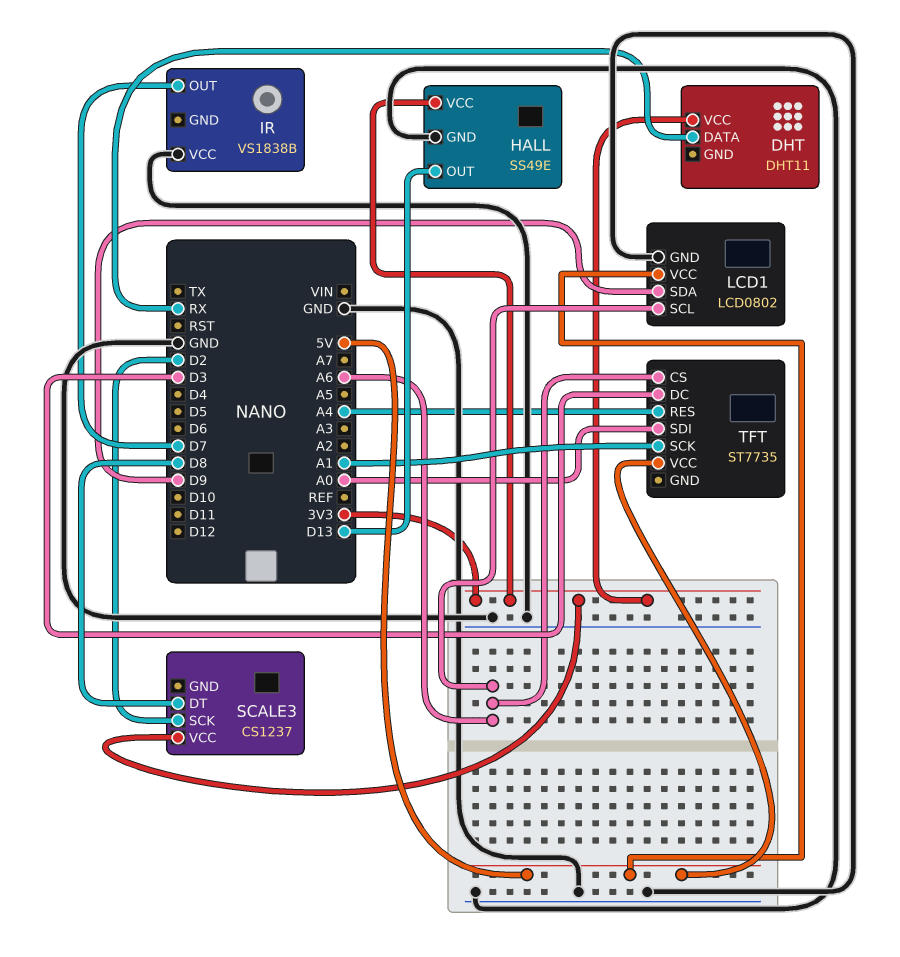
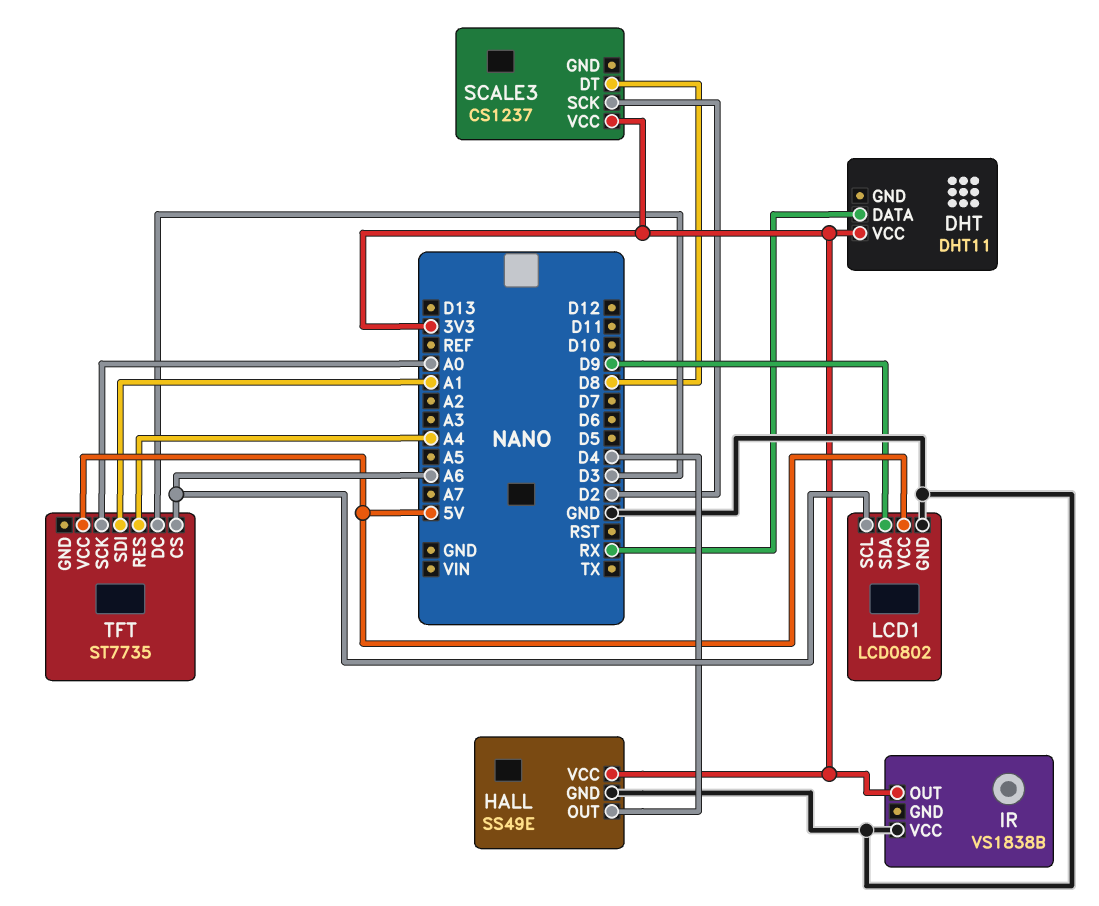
HALL pin OUT: D13 -> D4
IR pin OUT: D7 -> 3V3
TFT pin SCK: A1 -> A0
TFT pin SDI: A0 -> A1

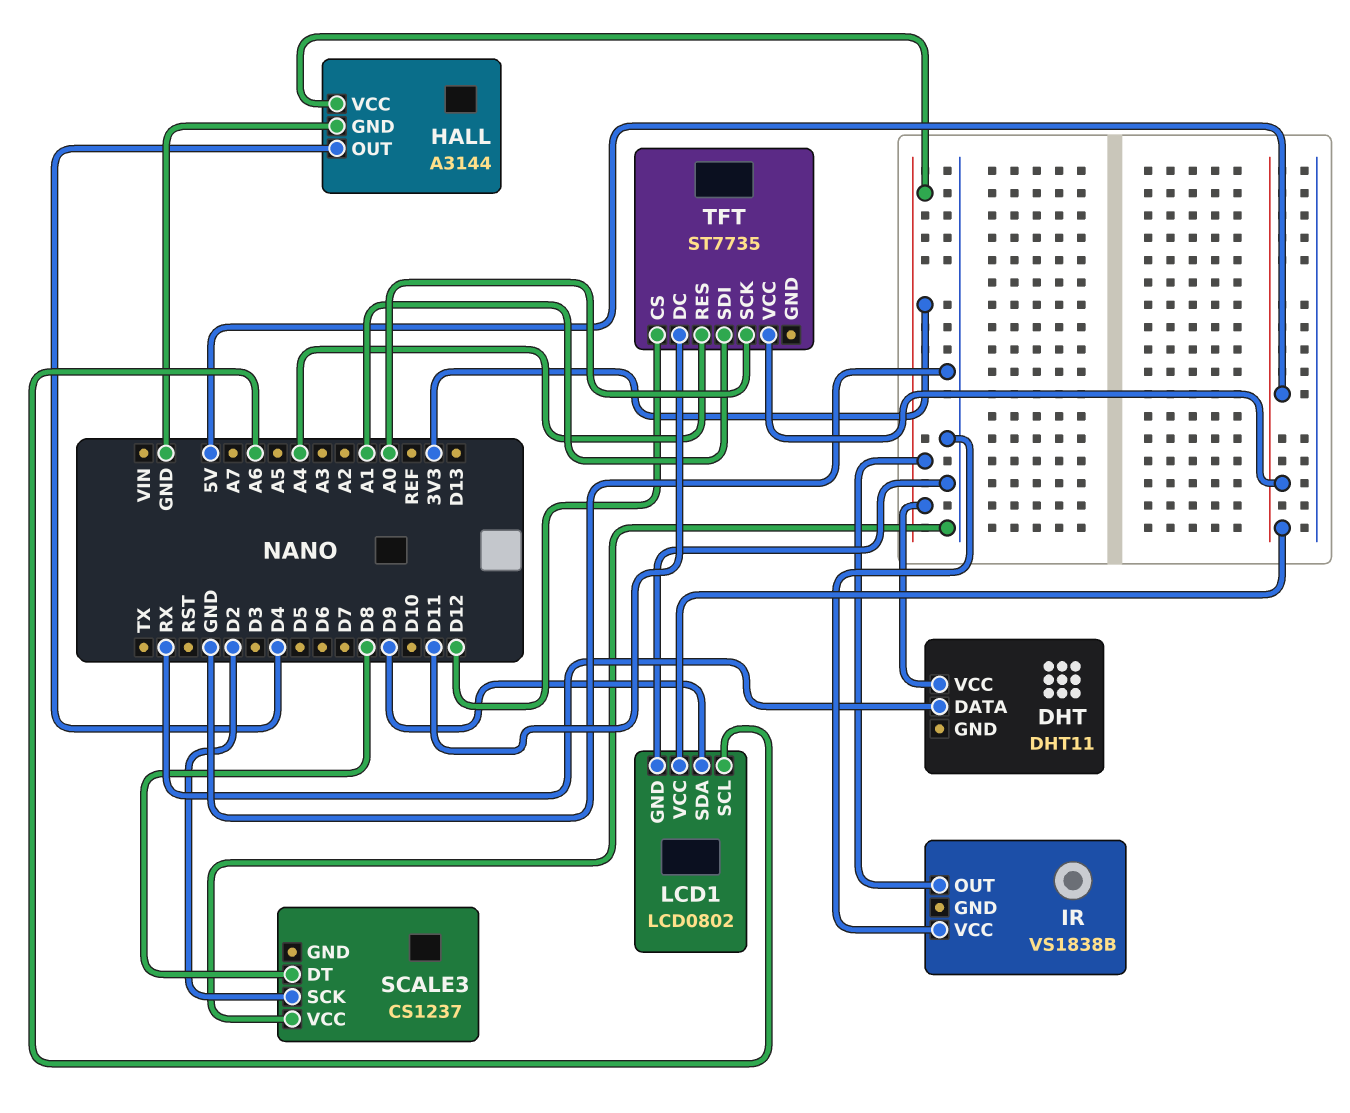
HALL: SS49E -> A3144
SCALE3 pin VCC: 3V3 -> GND
TFT pin CS: A6 -> D12
TFT pin DC: D3 -> D11

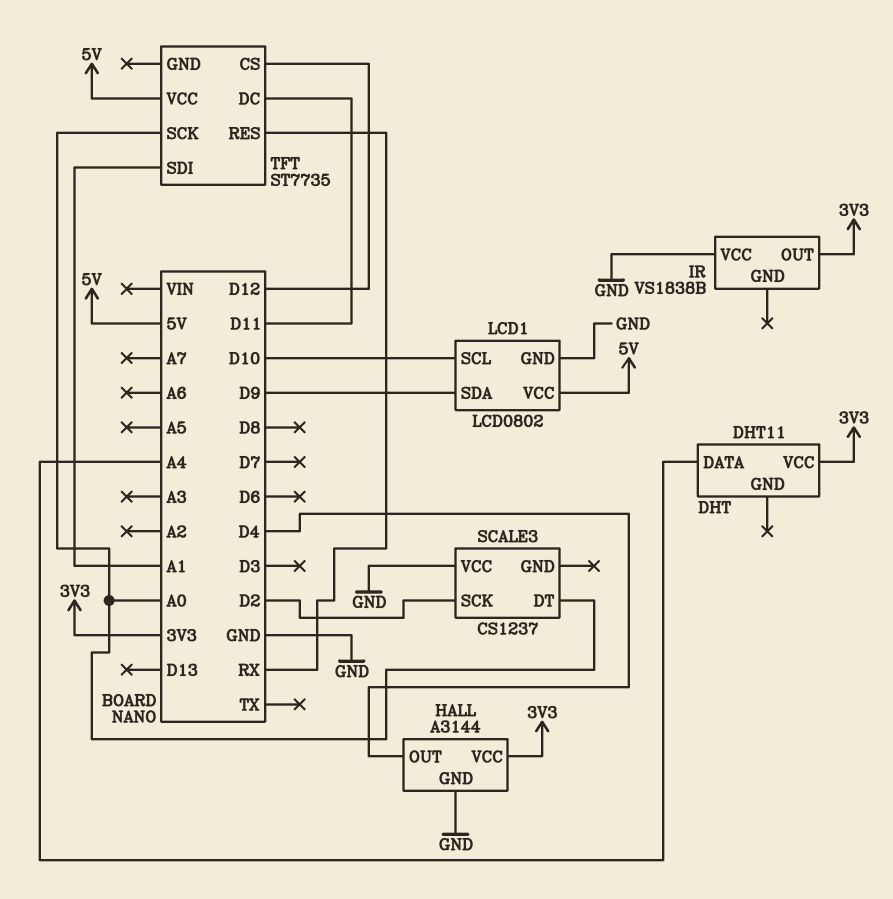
DHT pin DATA: RX -> A4
LCD1 pin SCL: A6 -> D10
SCALE3 pin DT: D8 -> A0
TFT pin RES: A4 -> RX

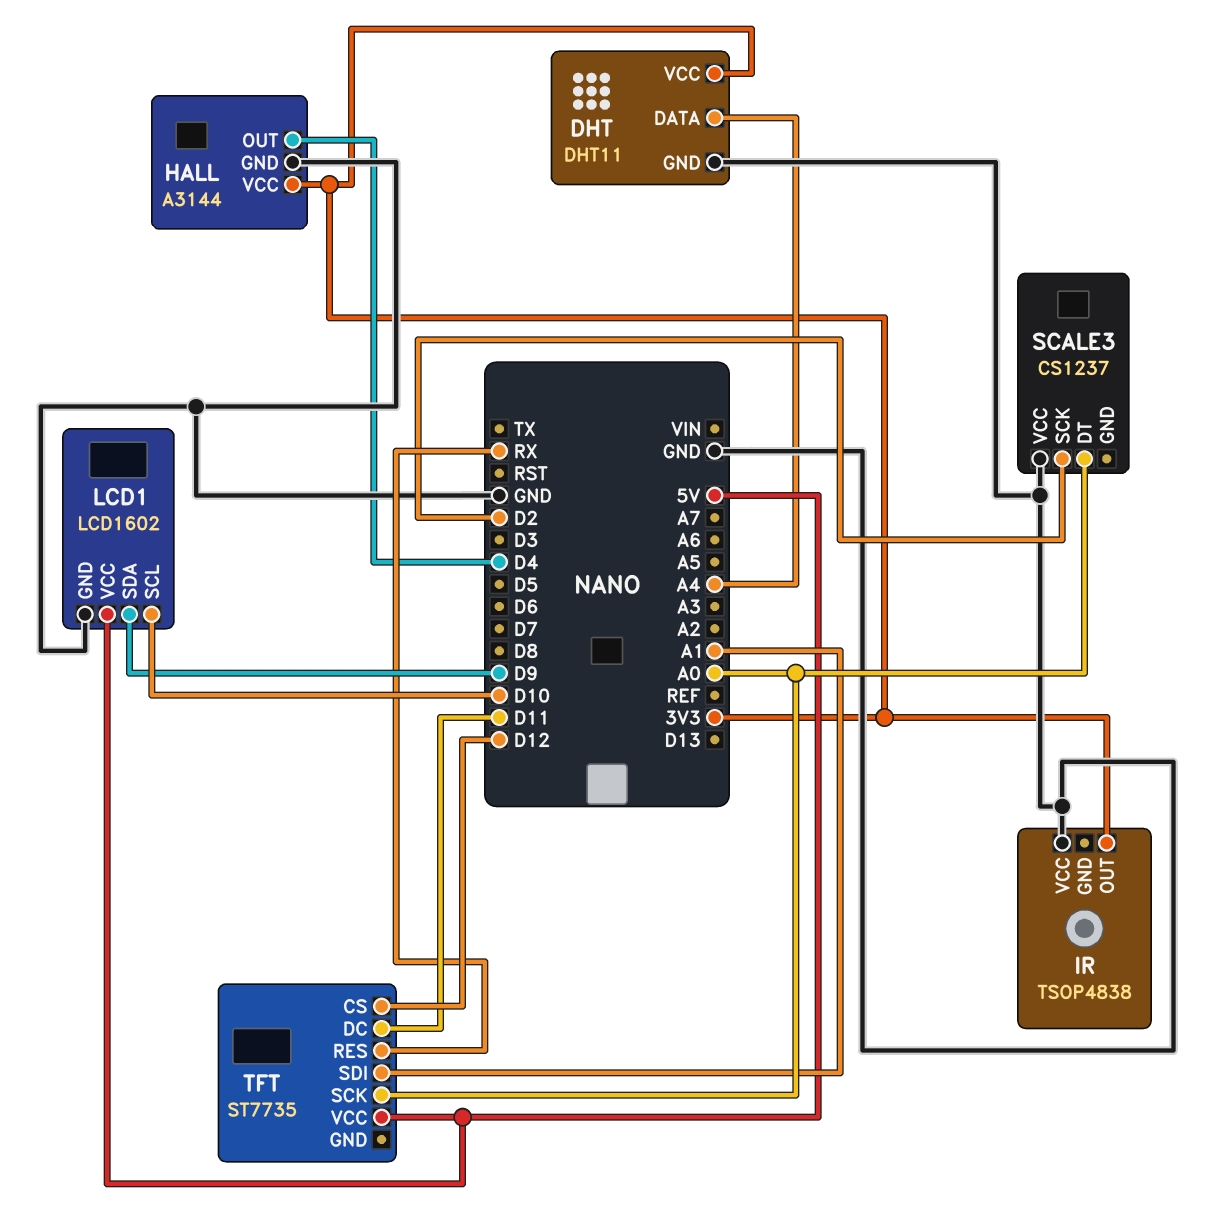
DHT pin GND: none -> GND
IR: VS1838B -> TSOP4838
LCD1: LCD0802 -> LCD1602

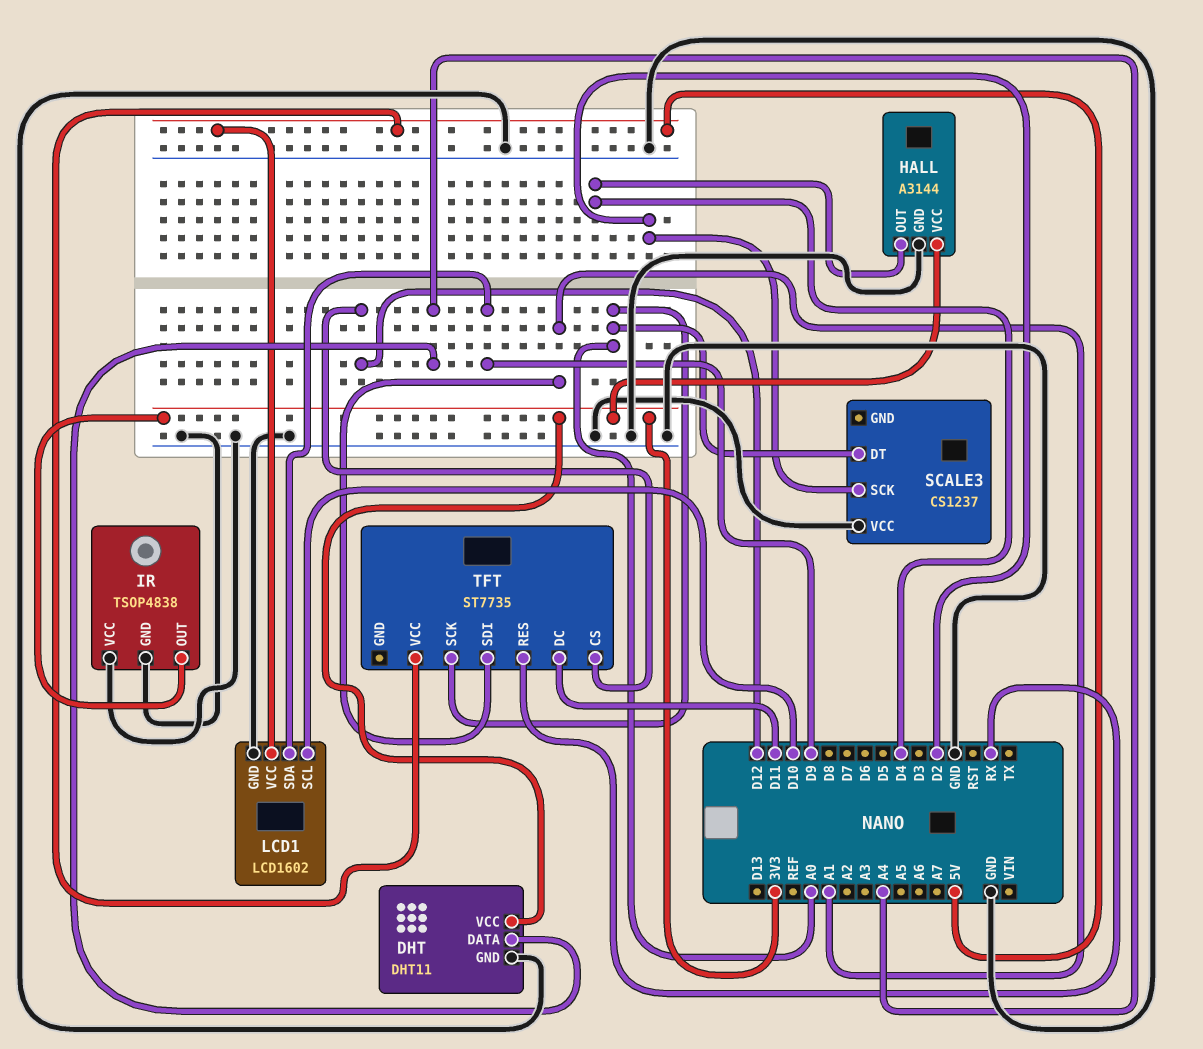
IR pin GND: none -> GND

